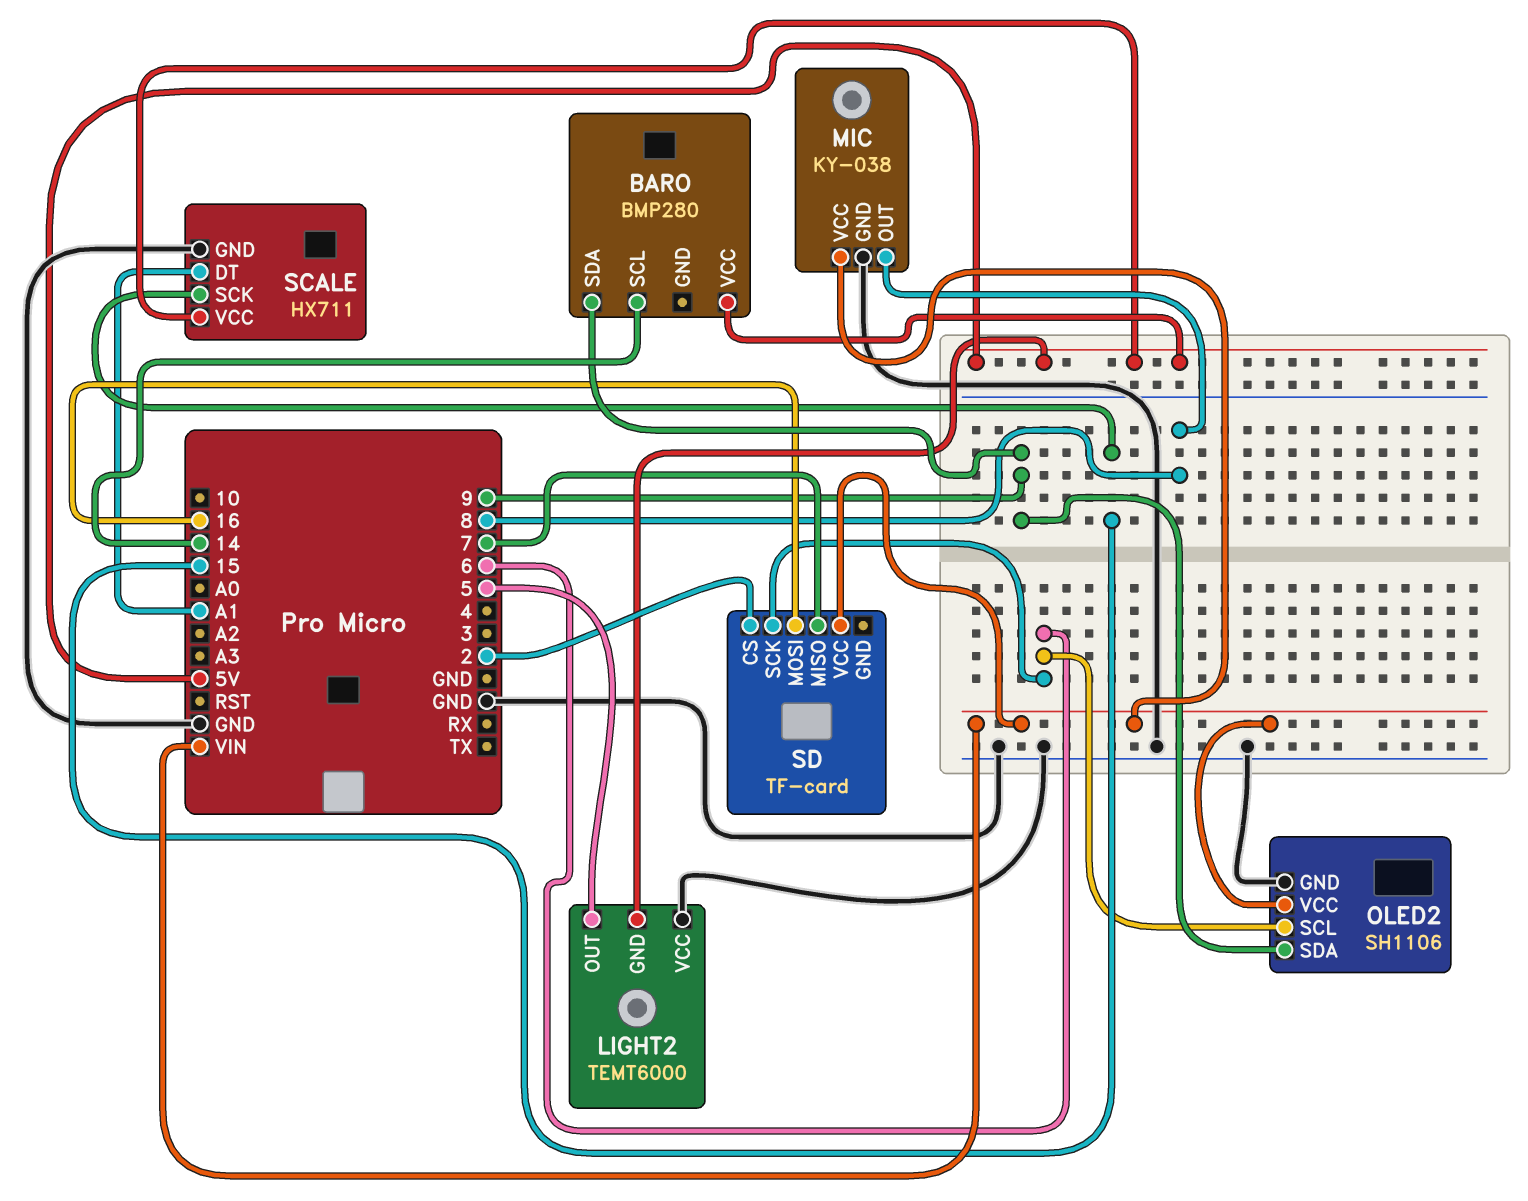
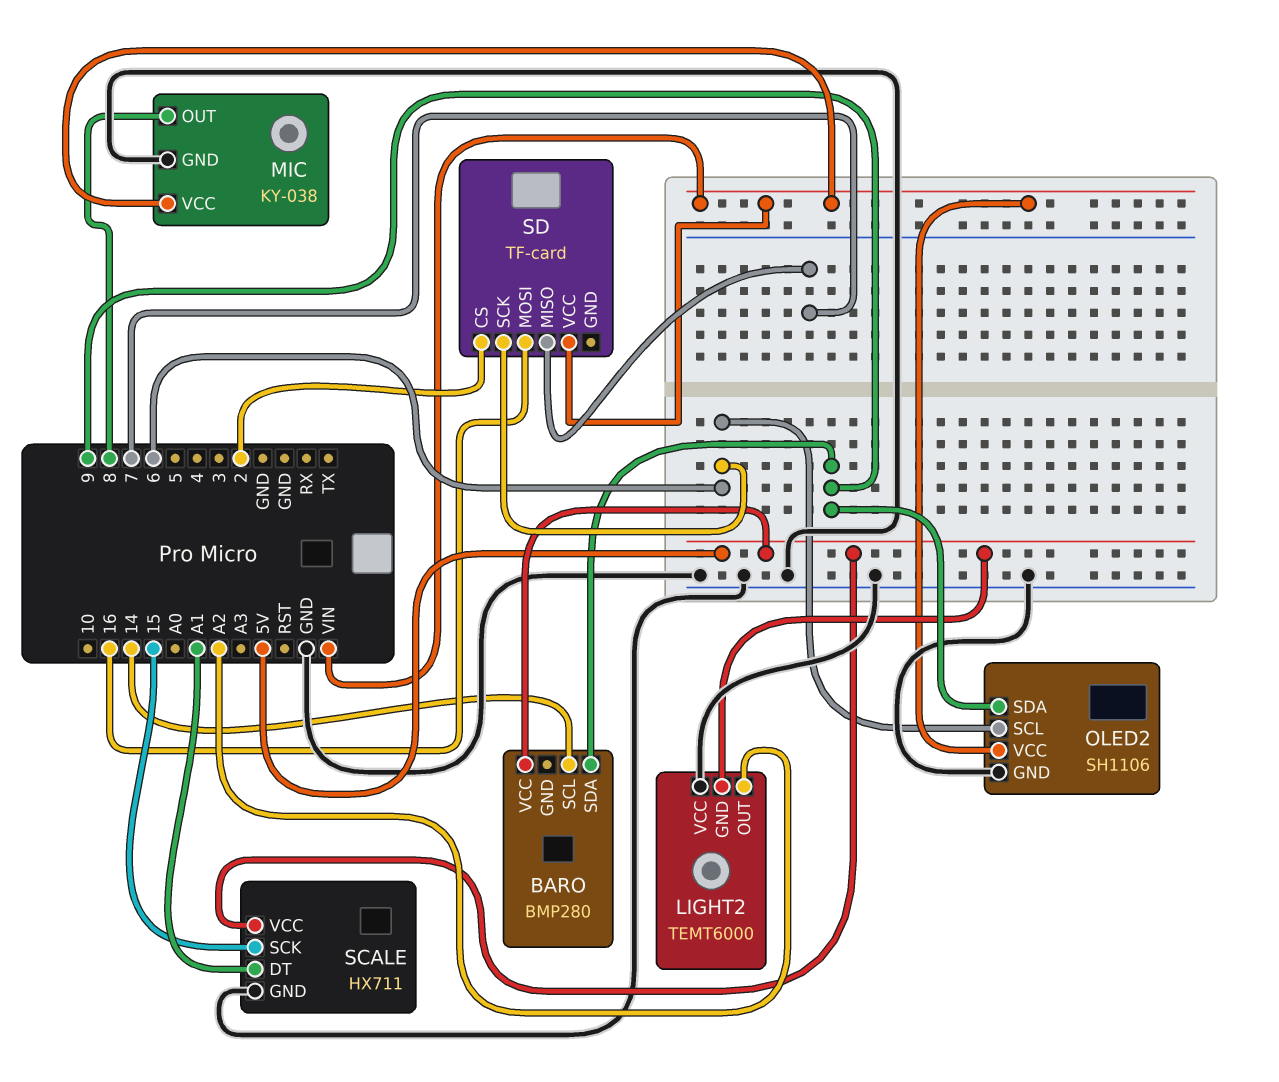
LIGHT2 pin OUT: 5 -> A2

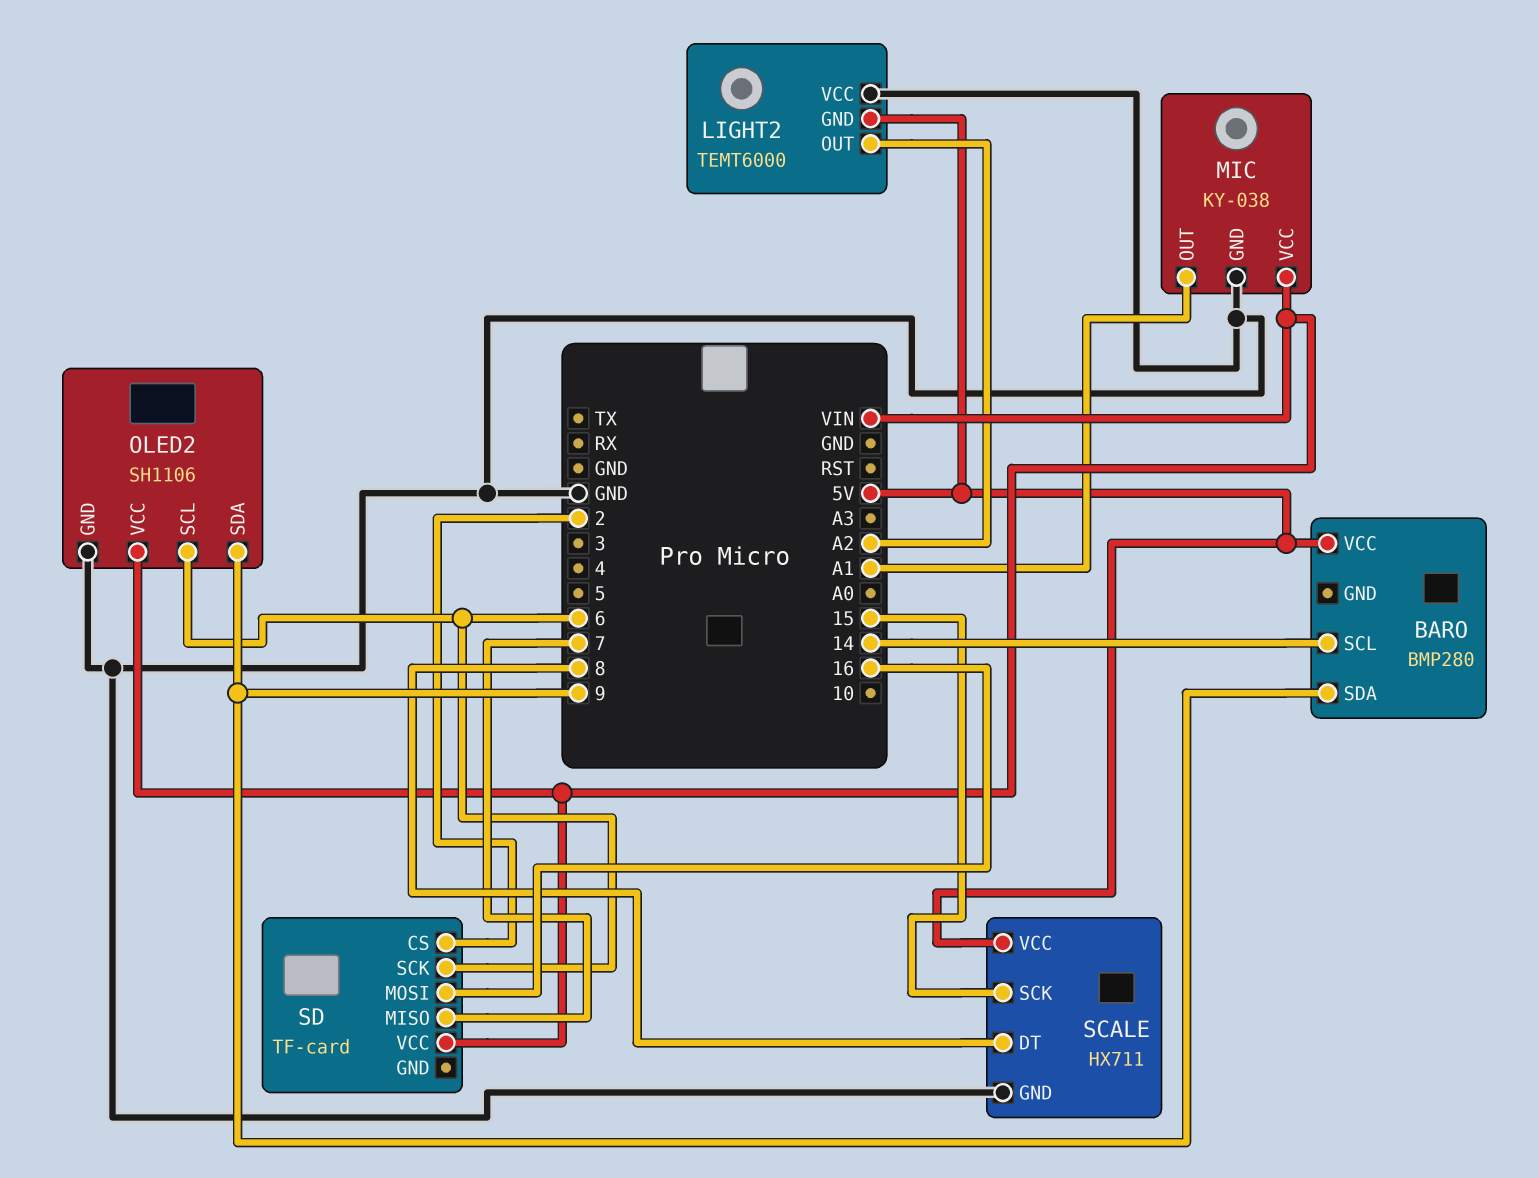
MIC pin OUT: 8 -> A1
SCALE pin DT: A1 -> 8

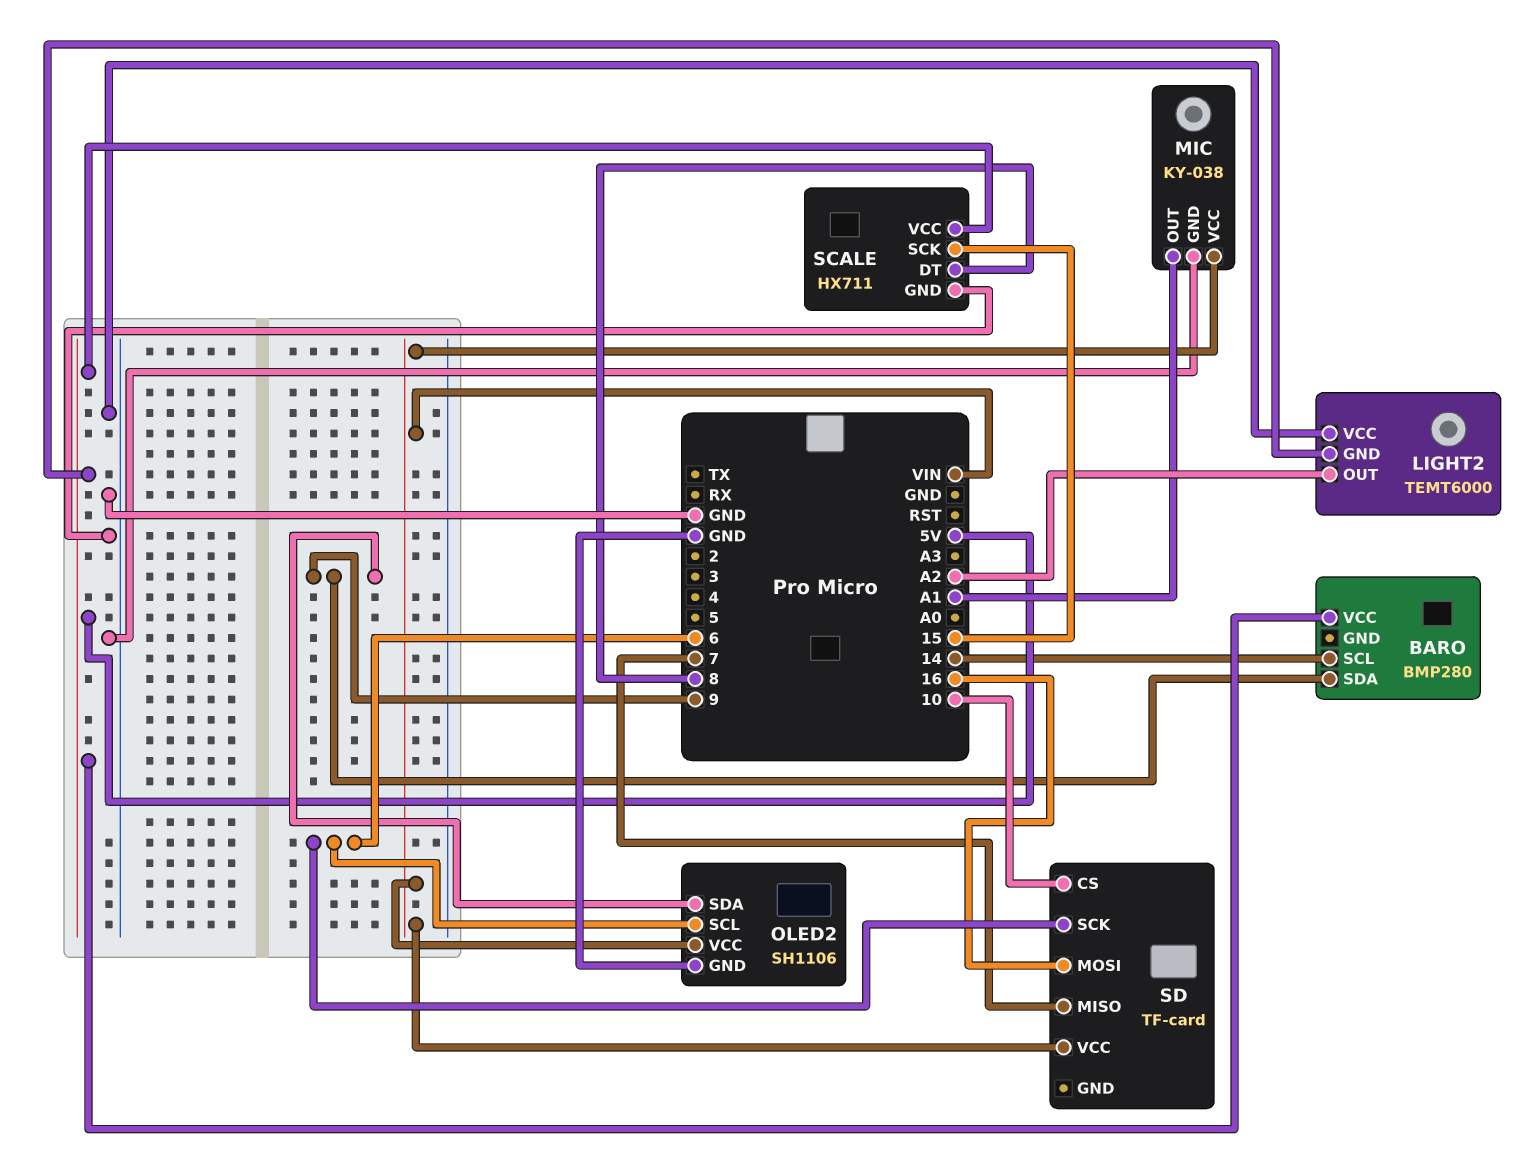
SD pin CS: 2 -> 10

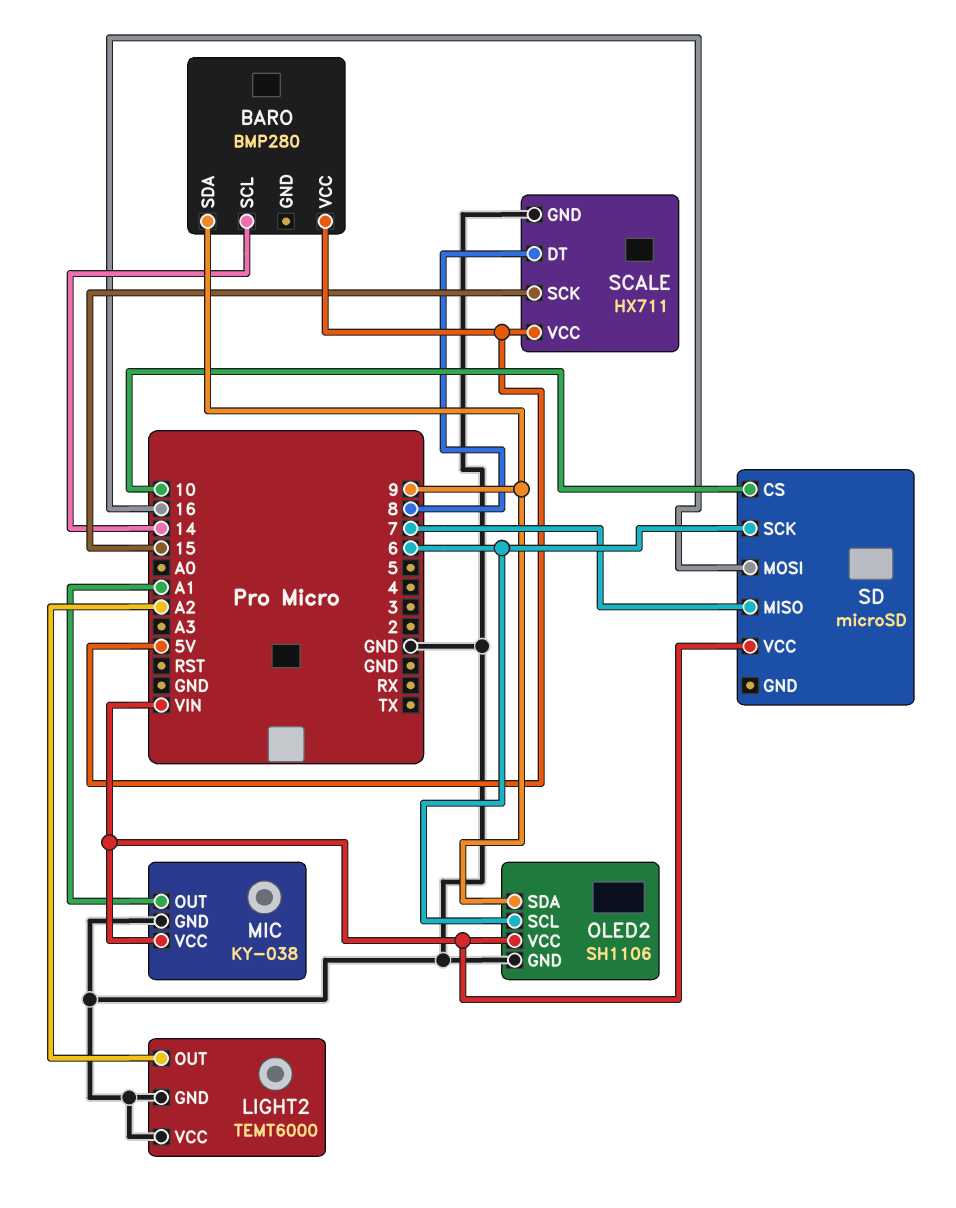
LIGHT2 pin GND: 5V -> GND
SD: TF-card -> microSD

